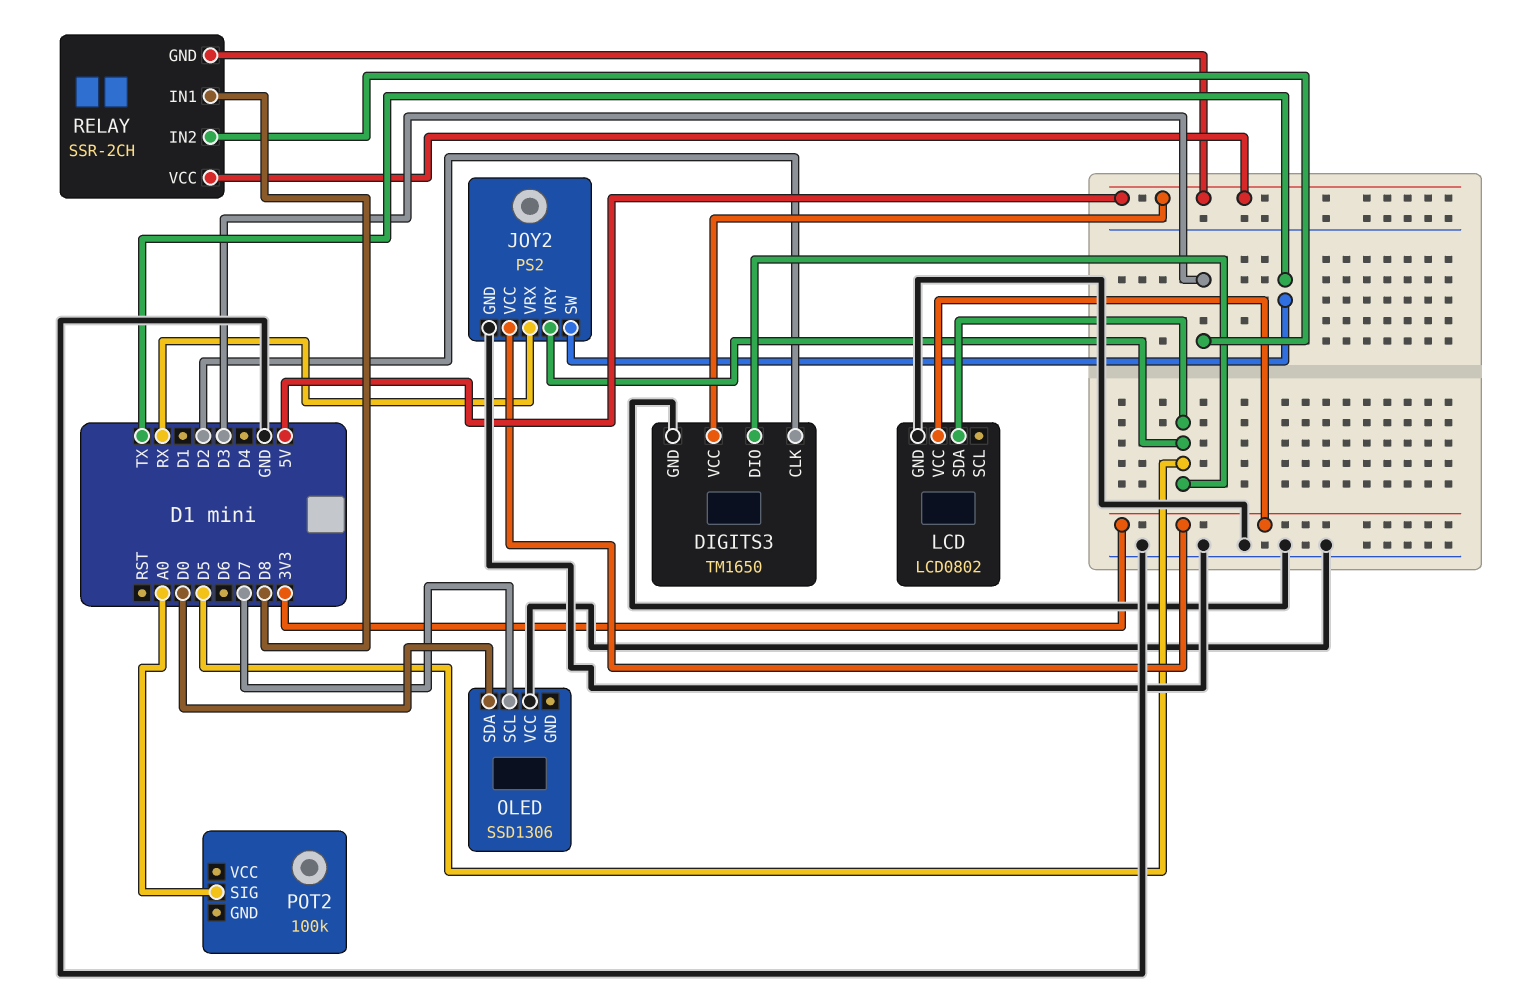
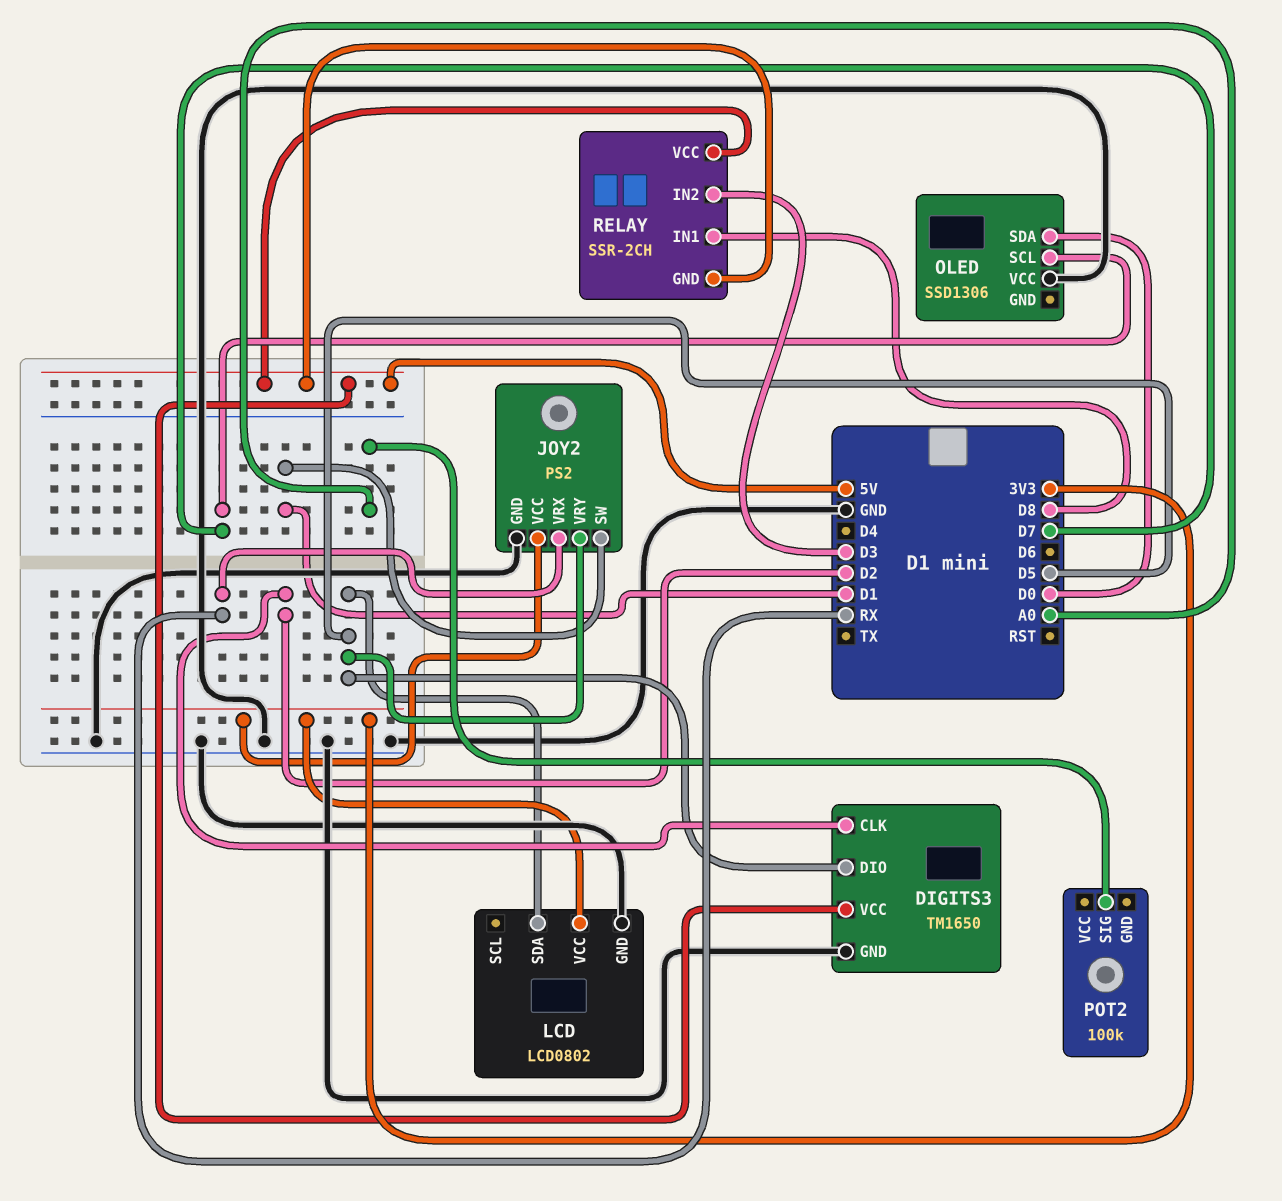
JOY2 pin SW: TX -> D1

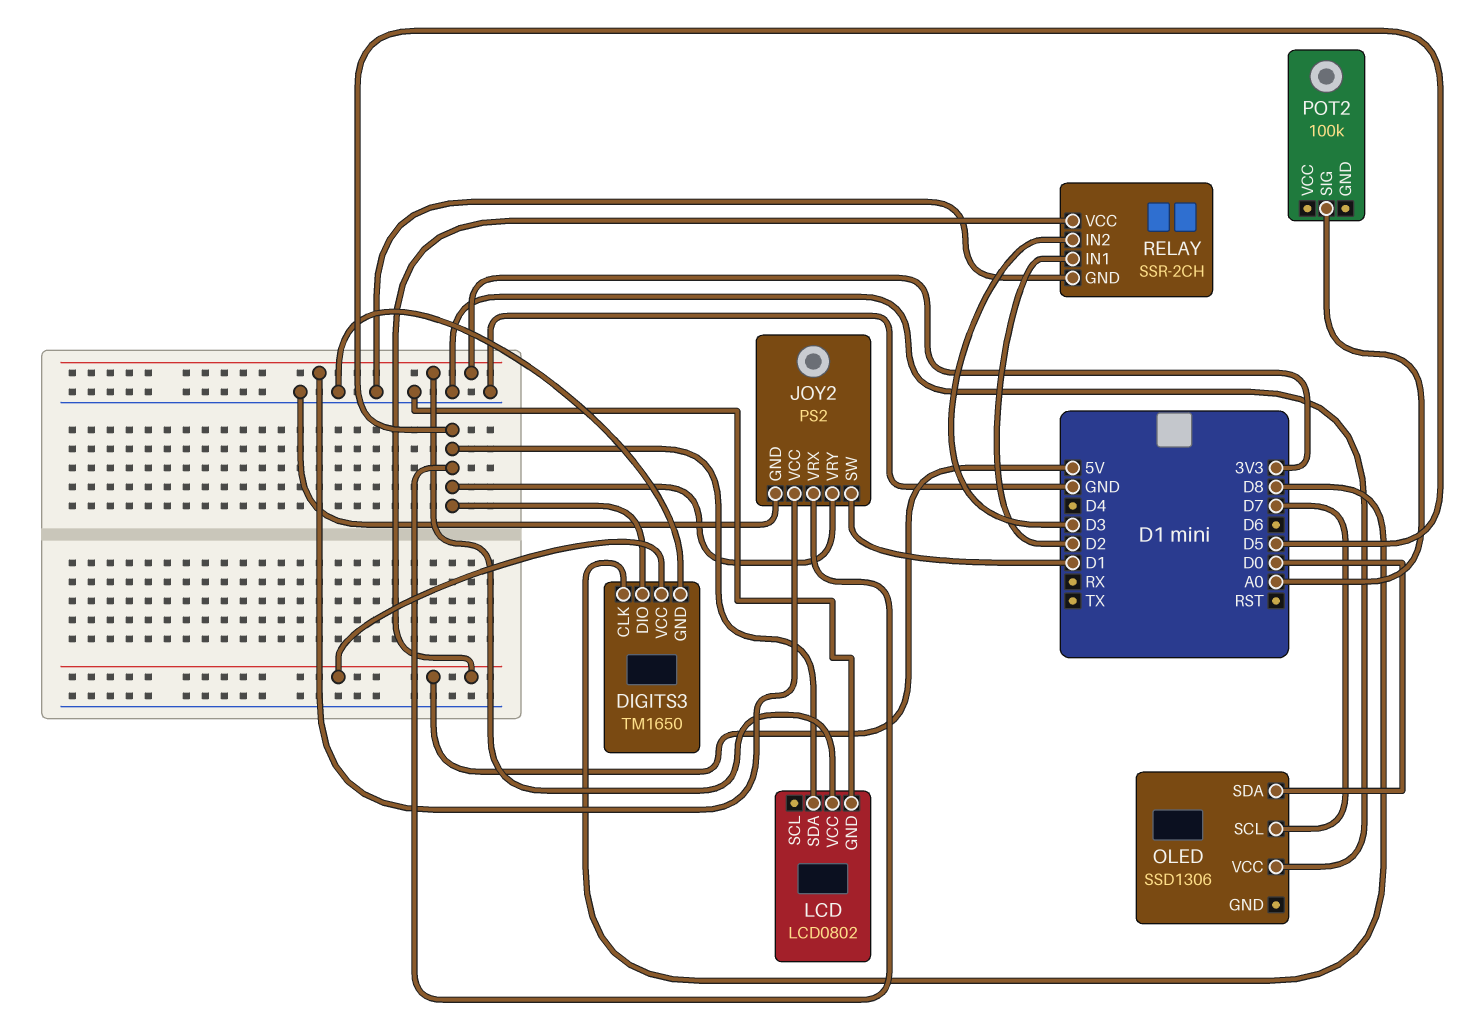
DIGITS3 pin CLK: D2 -> D8
JOY2 pin VRX: RX -> D5
RELAY pin GND: 5V -> GND
RELAY pin IN1: D8 -> D2

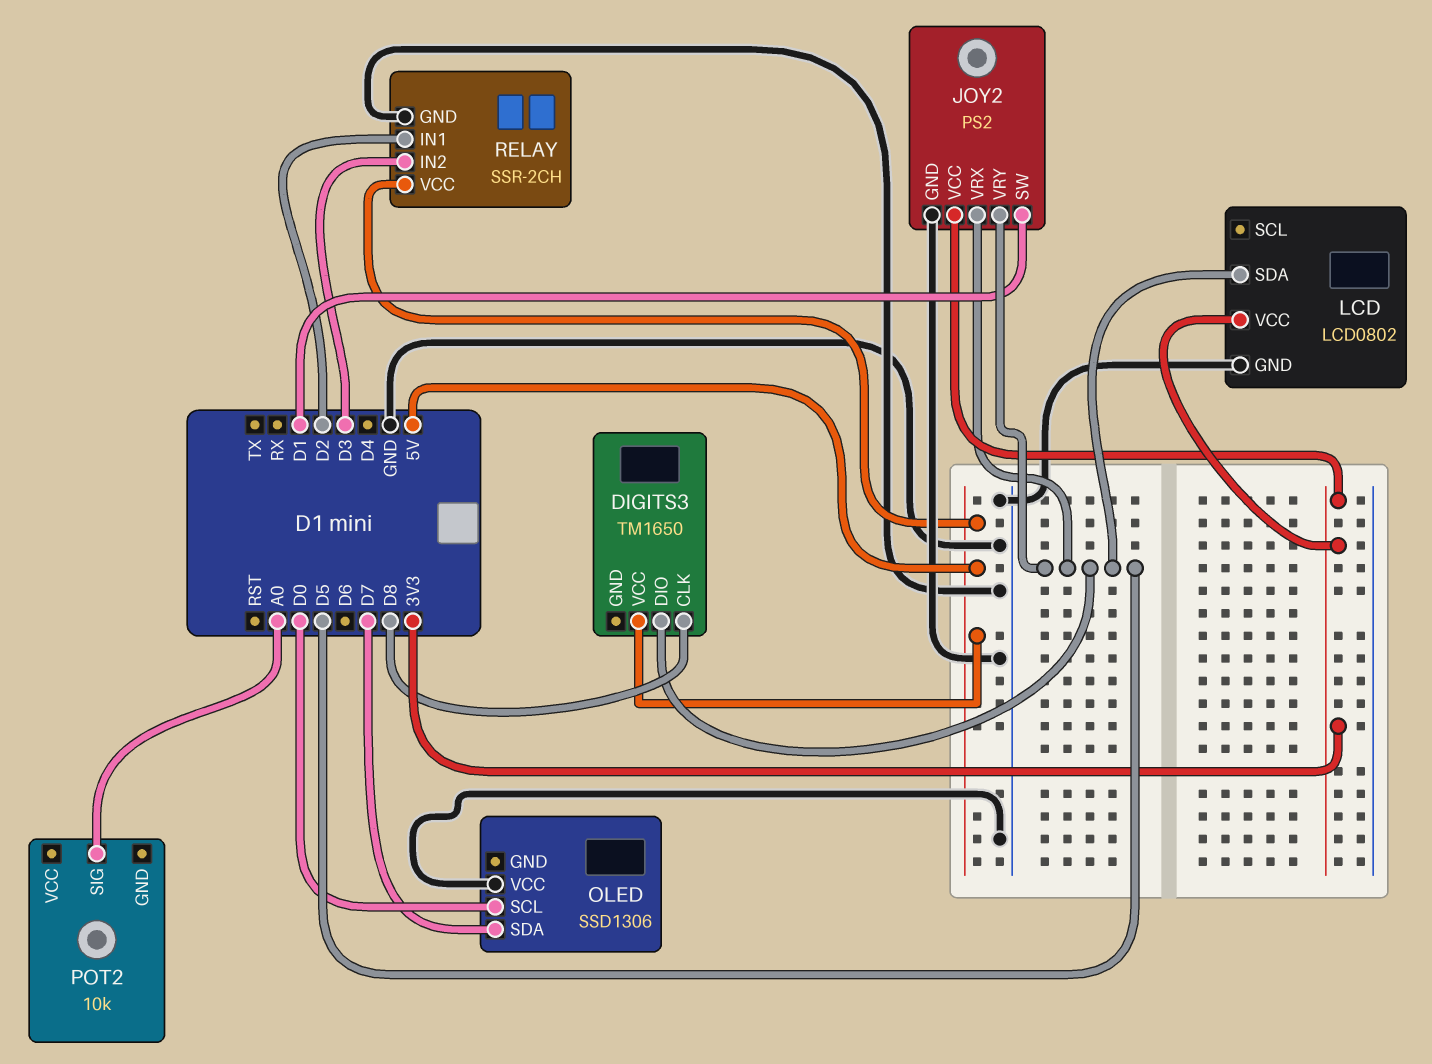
DIGITS3 pin GND: GND -> none
OLED pin SCL: D7 -> D0
OLED pin SDA: D0 -> D7
POT2: 100k -> 10k

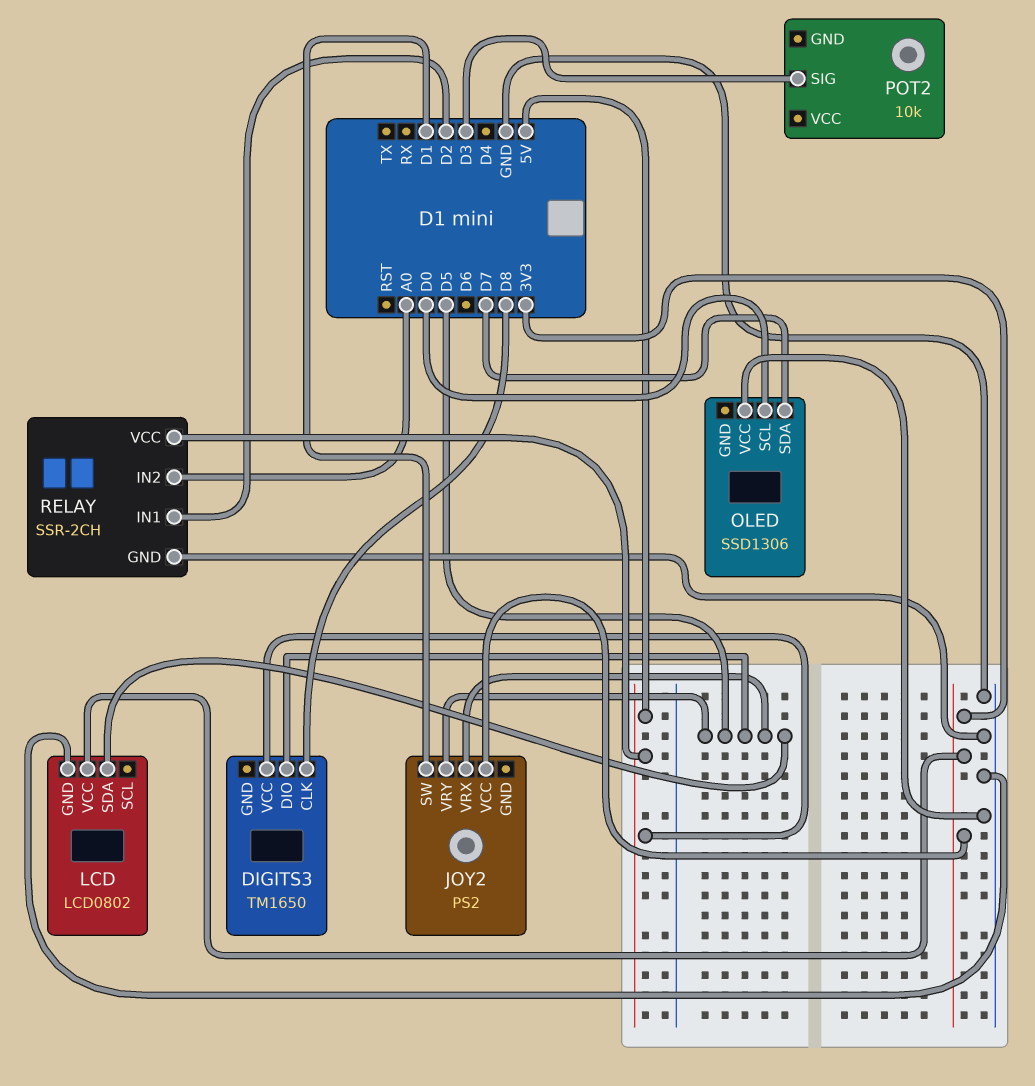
JOY2 pin GND: GND -> none
POT2 pin SIG: A0 -> D3
RELAY pin IN2: D3 -> A0

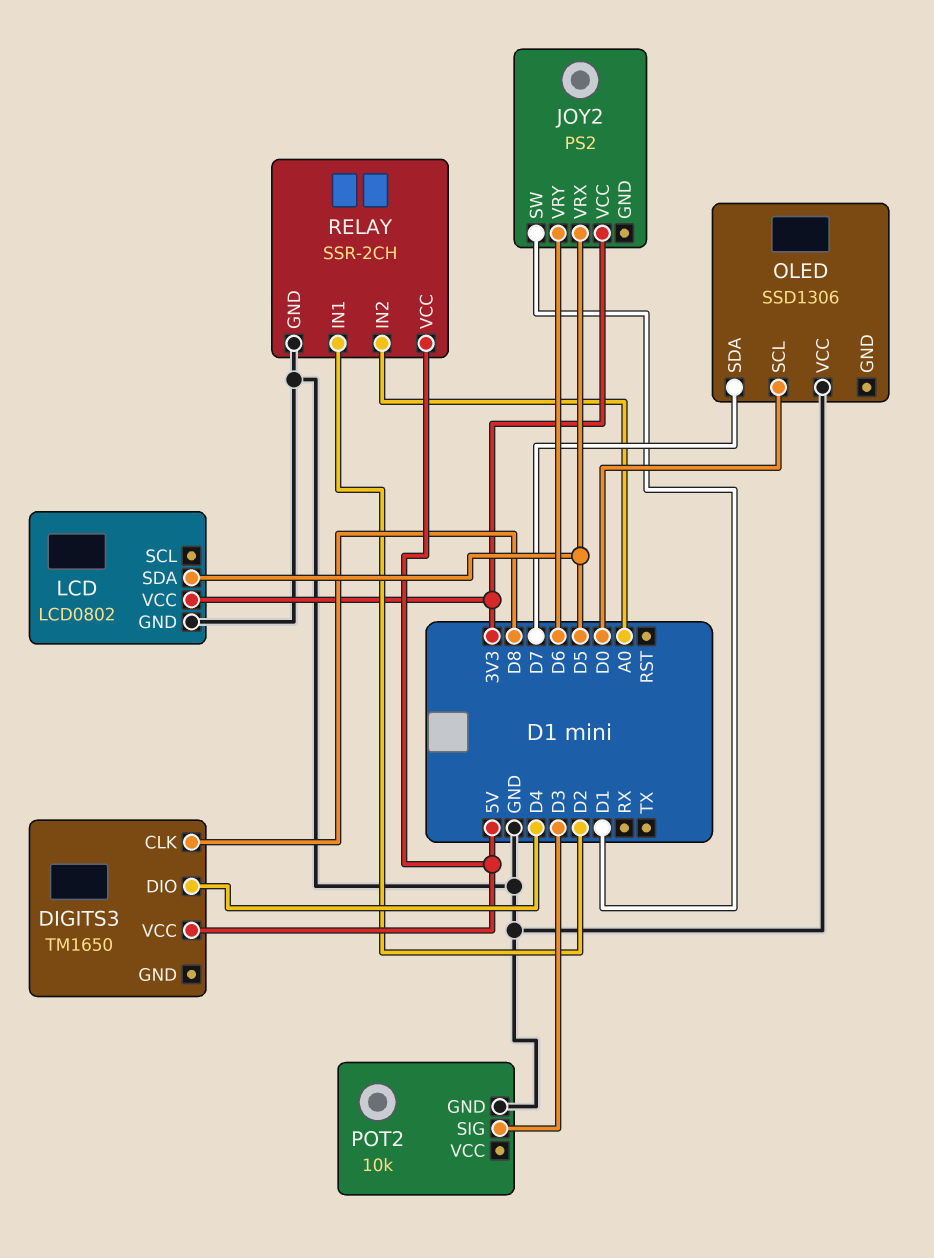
DIGITS3 pin DIO: D5 -> D4
JOY2 pin VRY: D5 -> D6
POT2 pin GND: none -> GND

